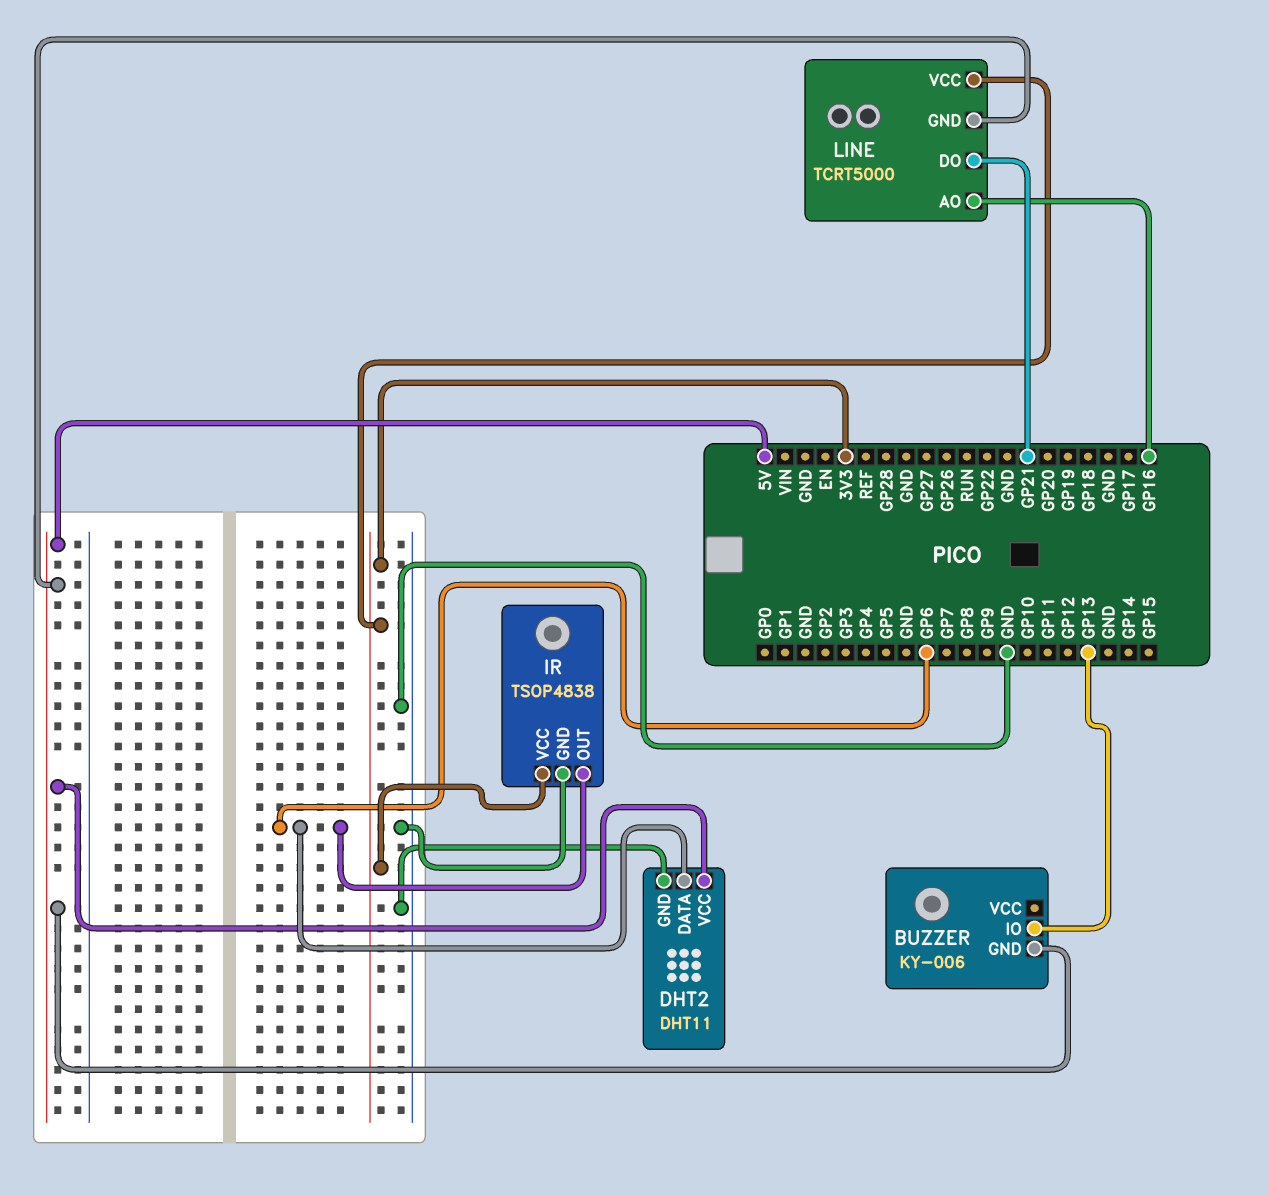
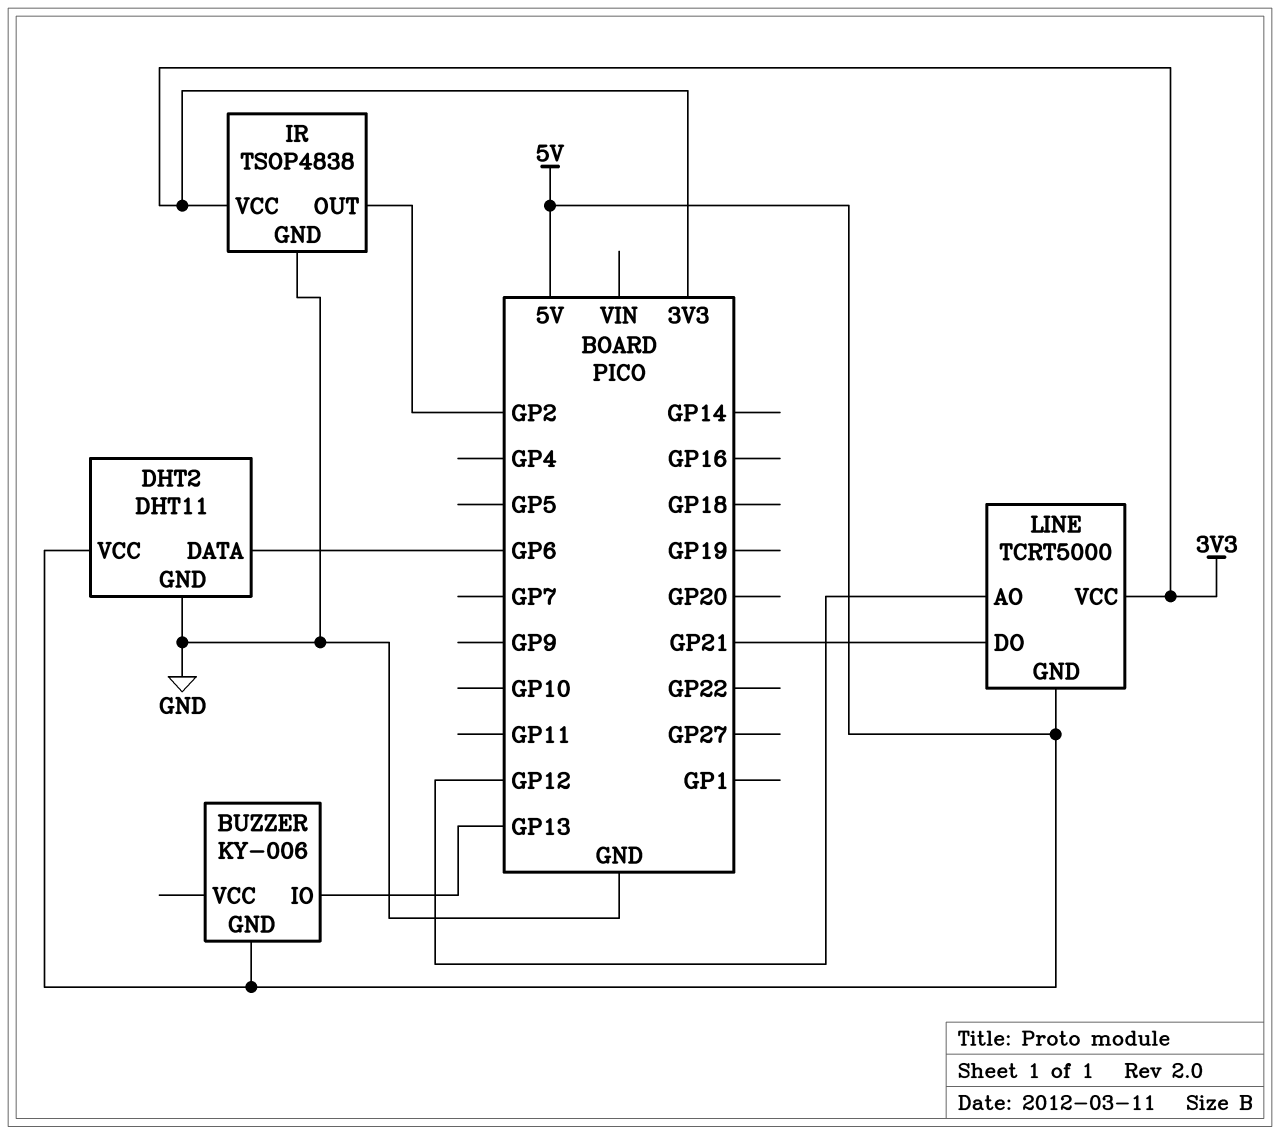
IR pin OUT: GP6 -> GP2
LINE pin AO: GP16 -> GP12

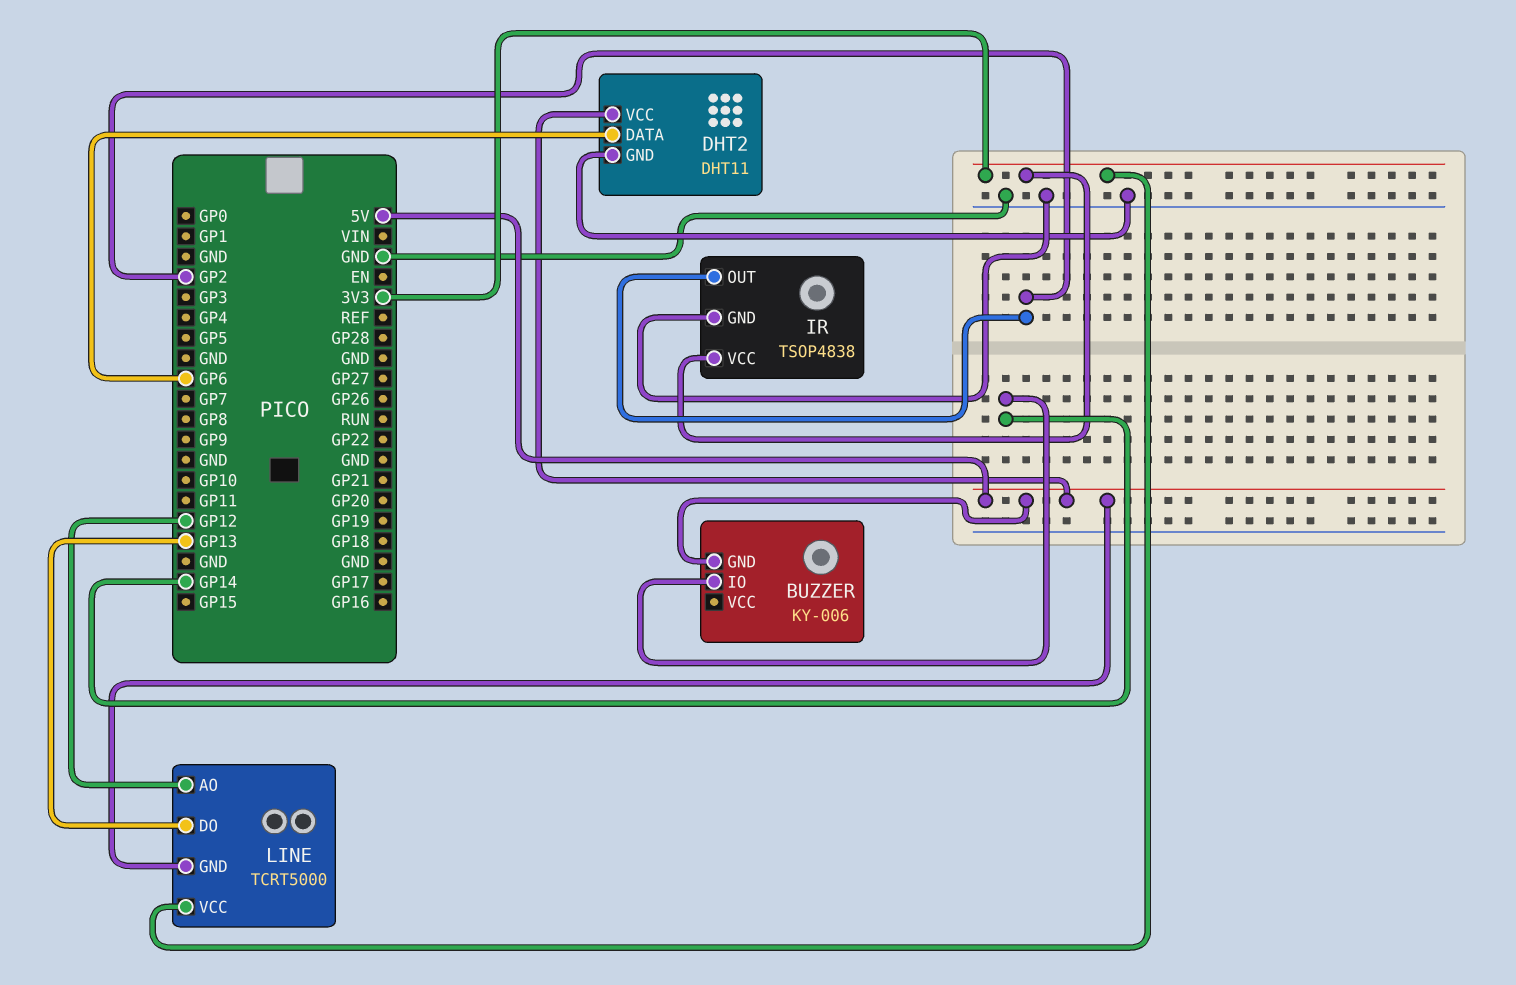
BUZZER pin IO: GP13 -> GP14
LINE pin DO: GP21 -> GP13

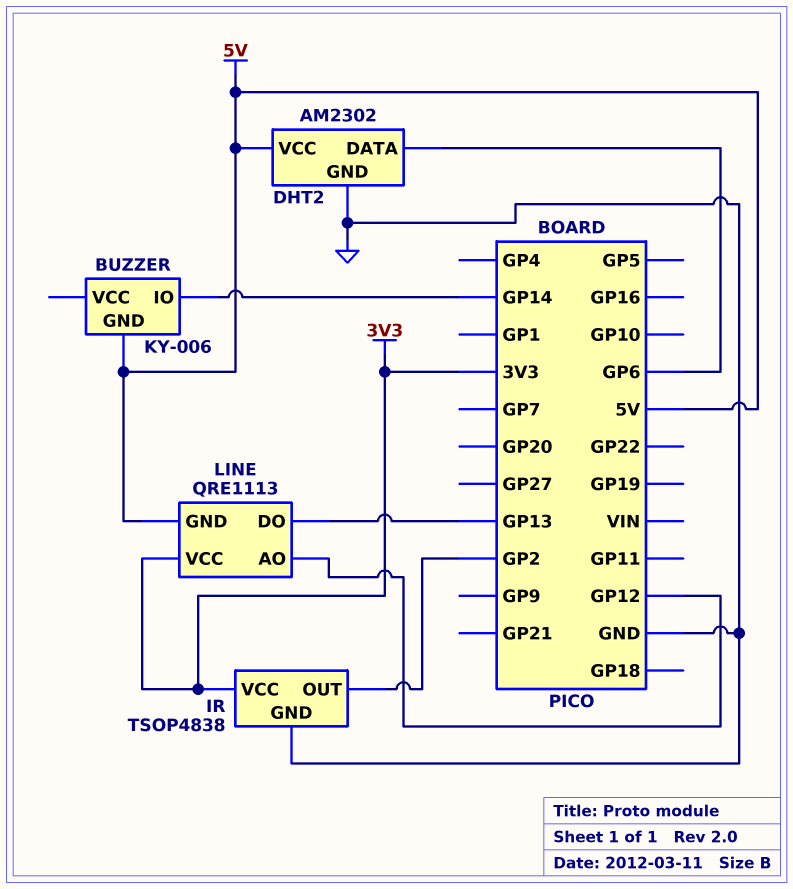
DHT2: DHT11 -> AM2302
LINE: TCRT5000 -> QRE1113

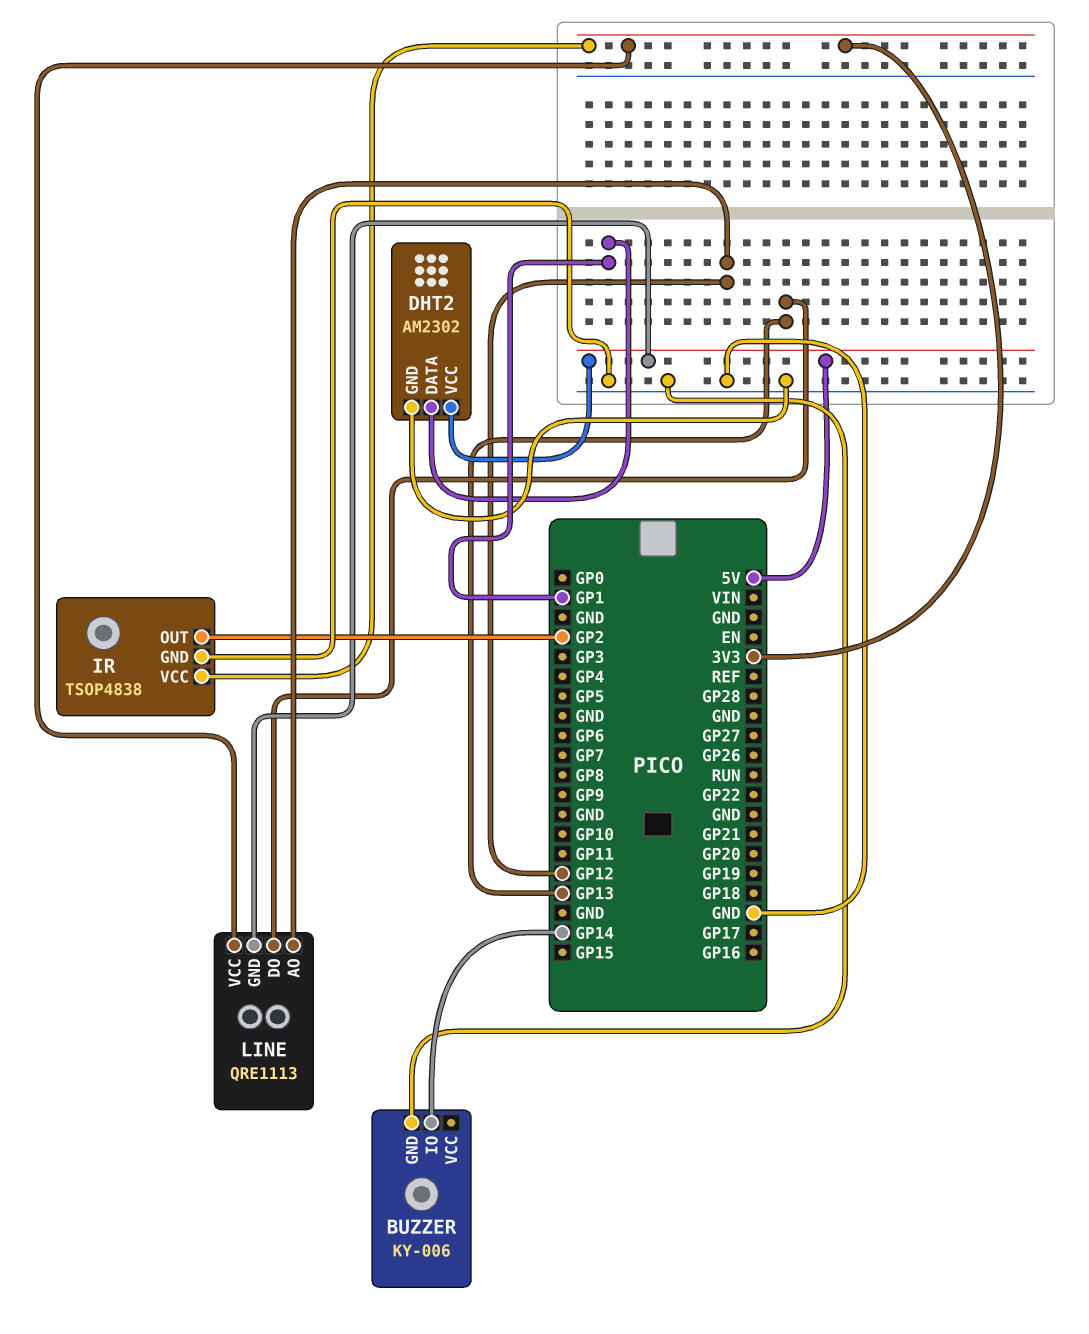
BUZZER pin GND: 5V -> GND
DHT2 pin DATA: GP6 -> GP1

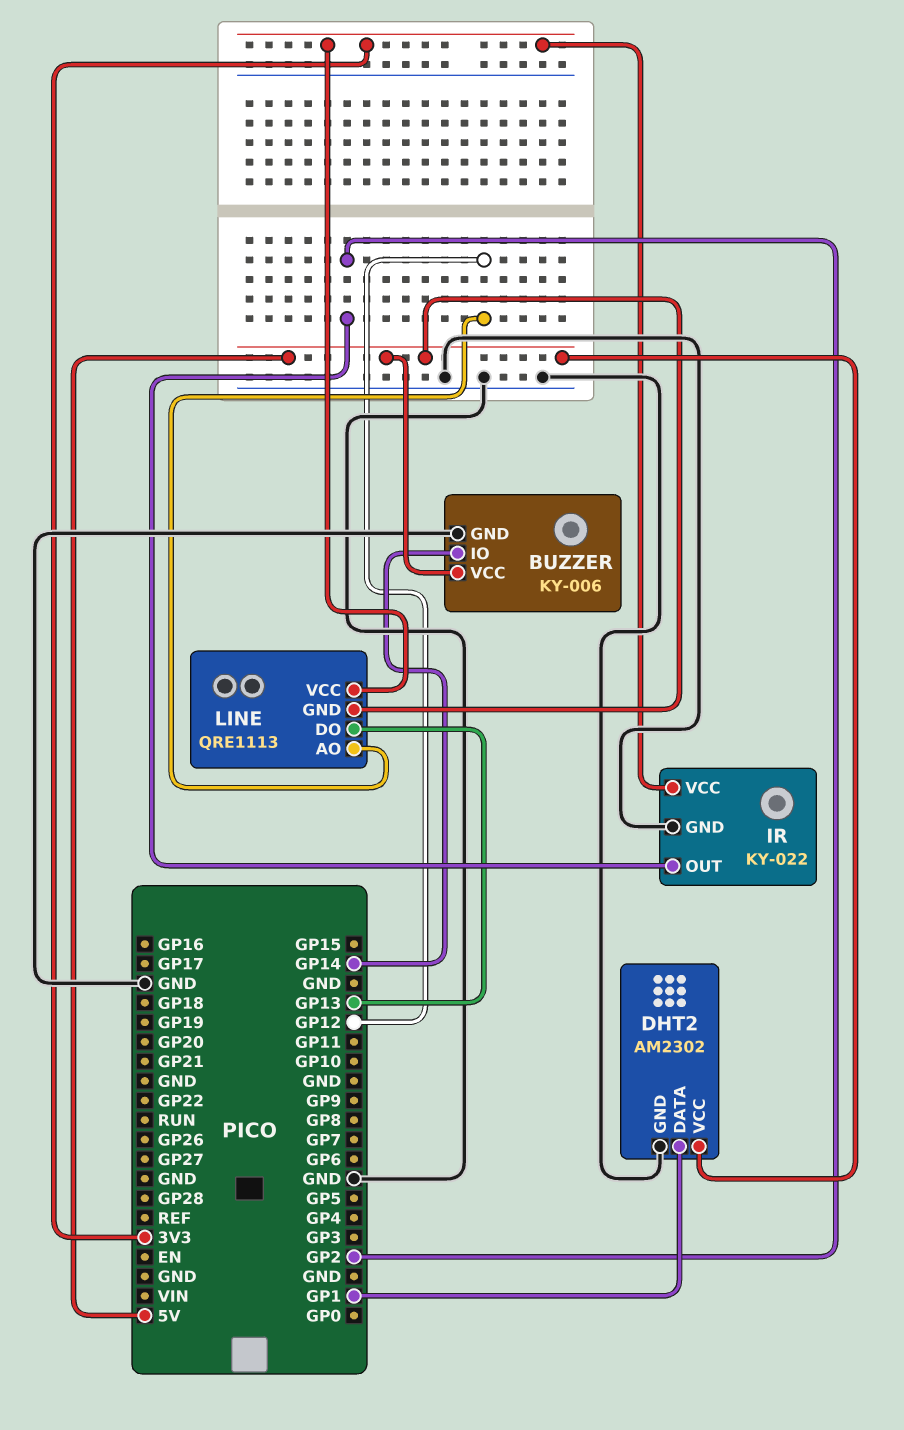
BUZZER pin VCC: none -> 5V
IR: TSOP4838 -> KY-022

